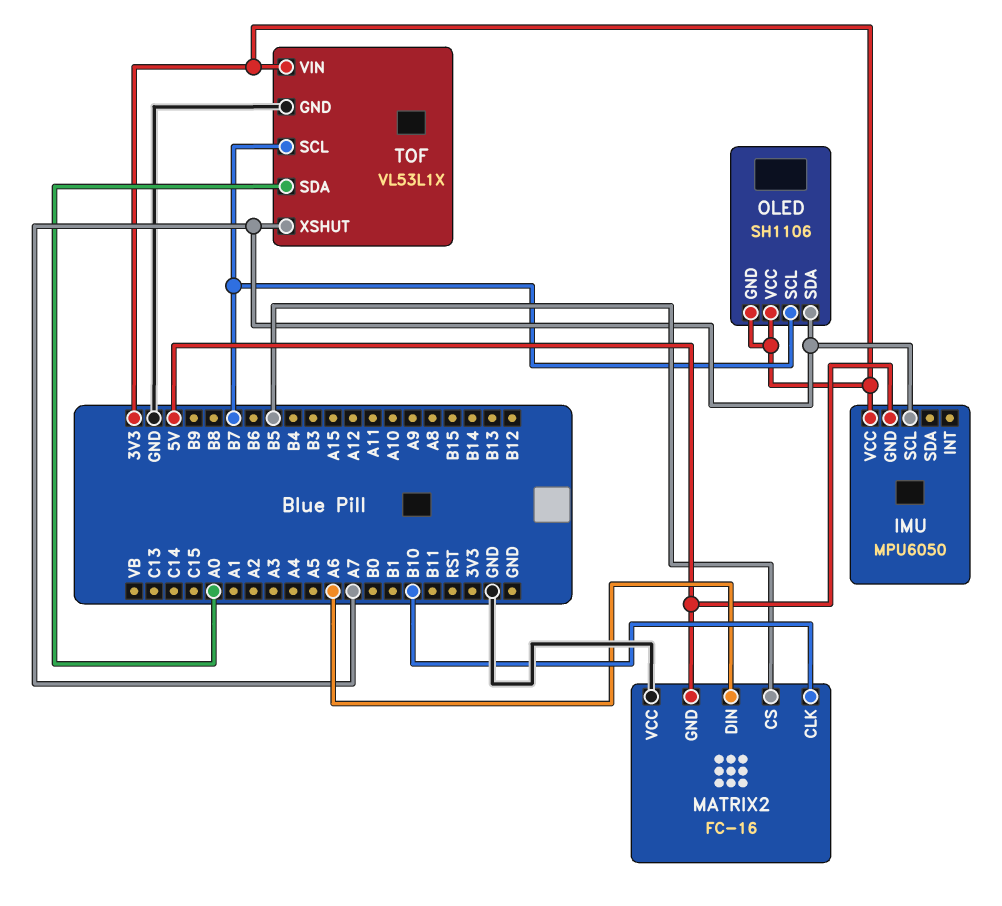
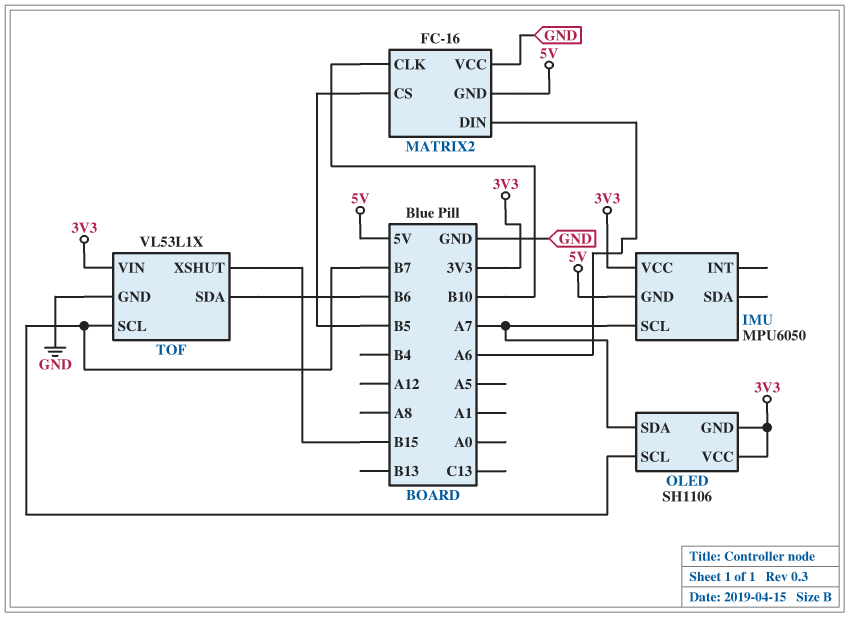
TOF pin SDA: A0 -> B6
TOF pin XSHUT: A7 -> B15

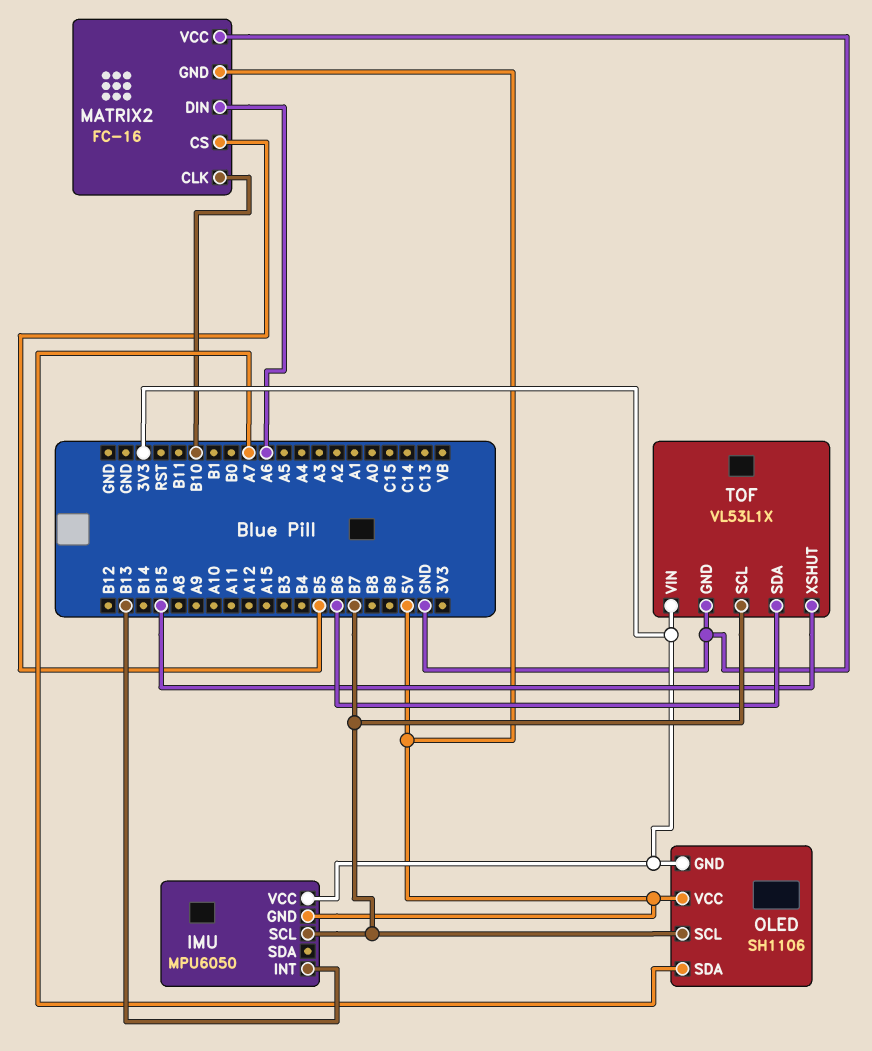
IMU pin INT: none -> B13
IMU pin SCL: A7 -> B7
OLED pin VCC: 3V3 -> 5V

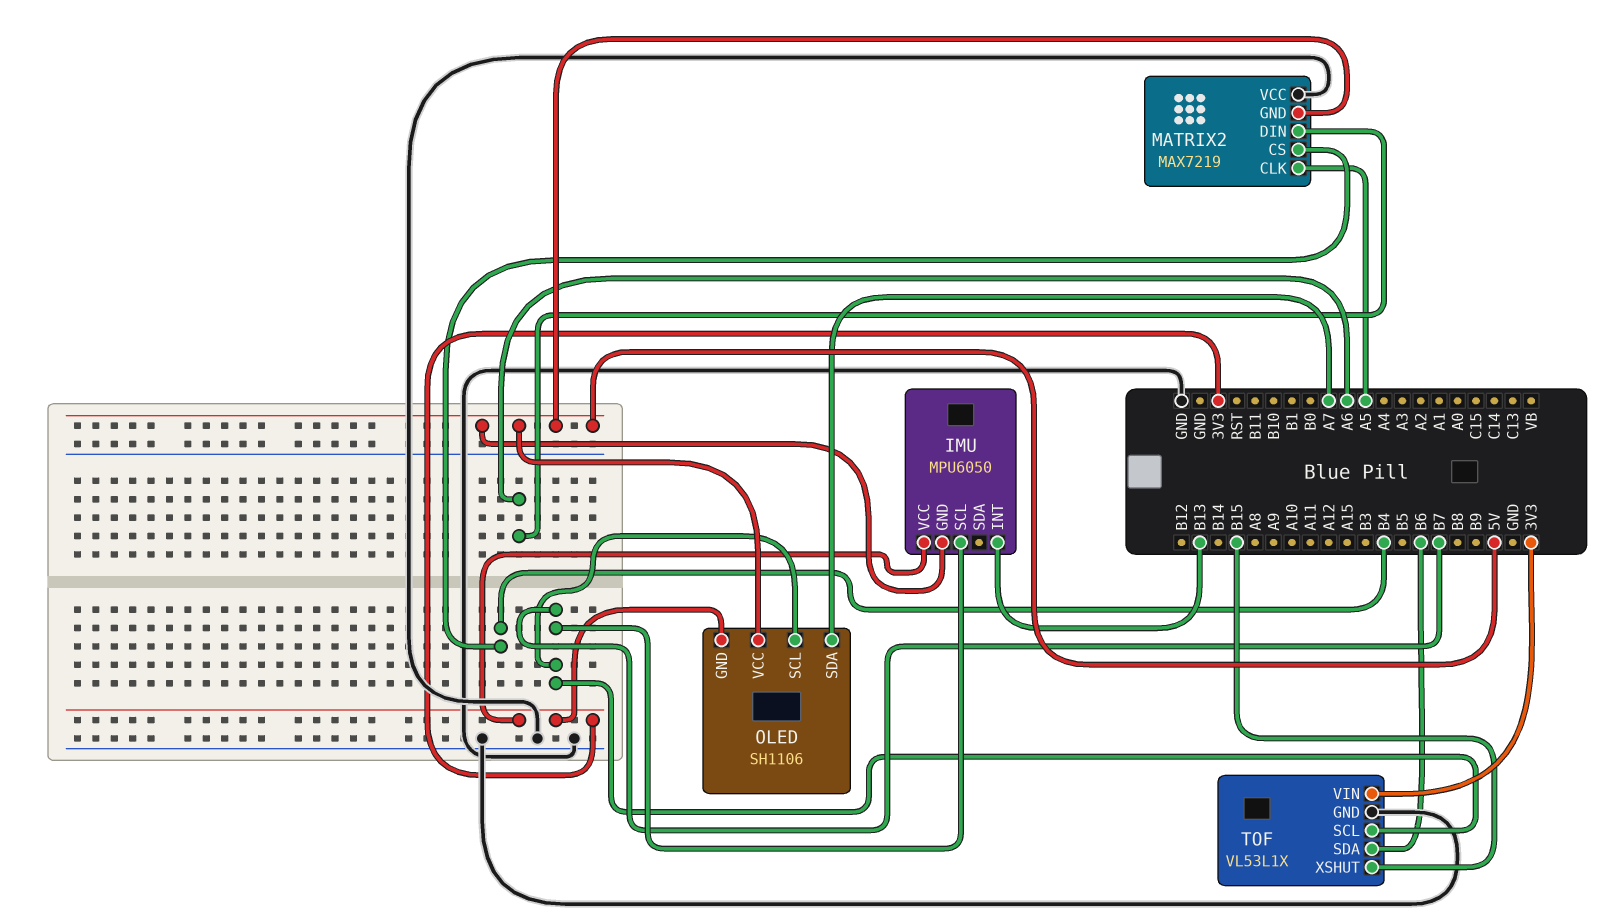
MATRIX2: FC-16 -> MAX7219
MATRIX2 pin CLK: B10 -> A5
MATRIX2 pin CS: B5 -> B4

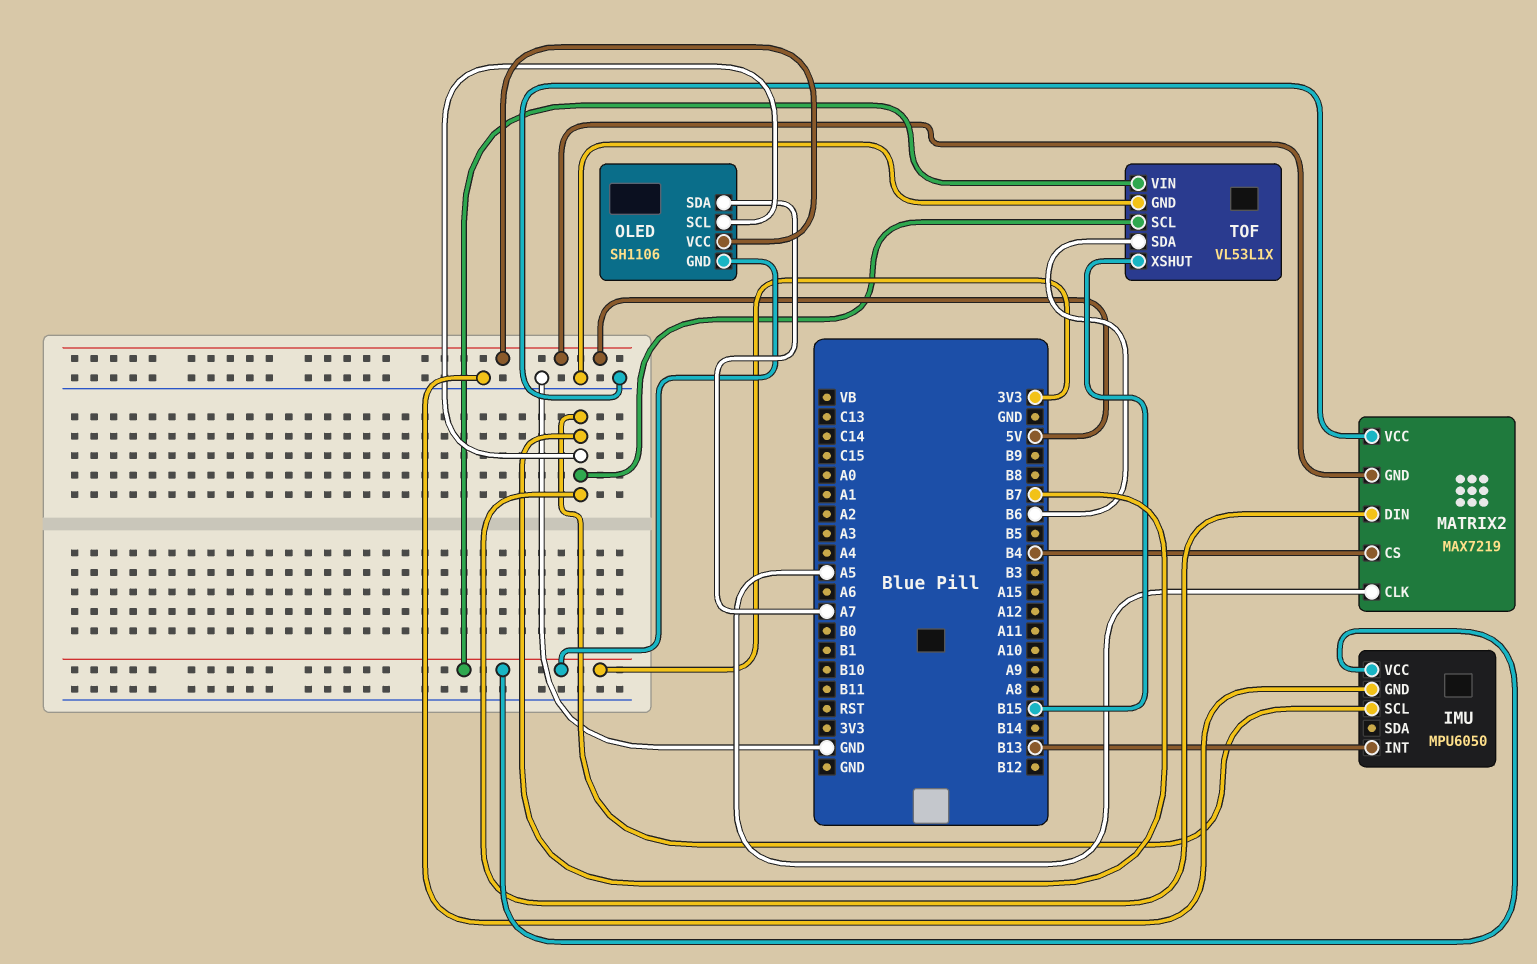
IMU pin GND: 5V -> GND
MATRIX2 pin DIN: A6 -> B7

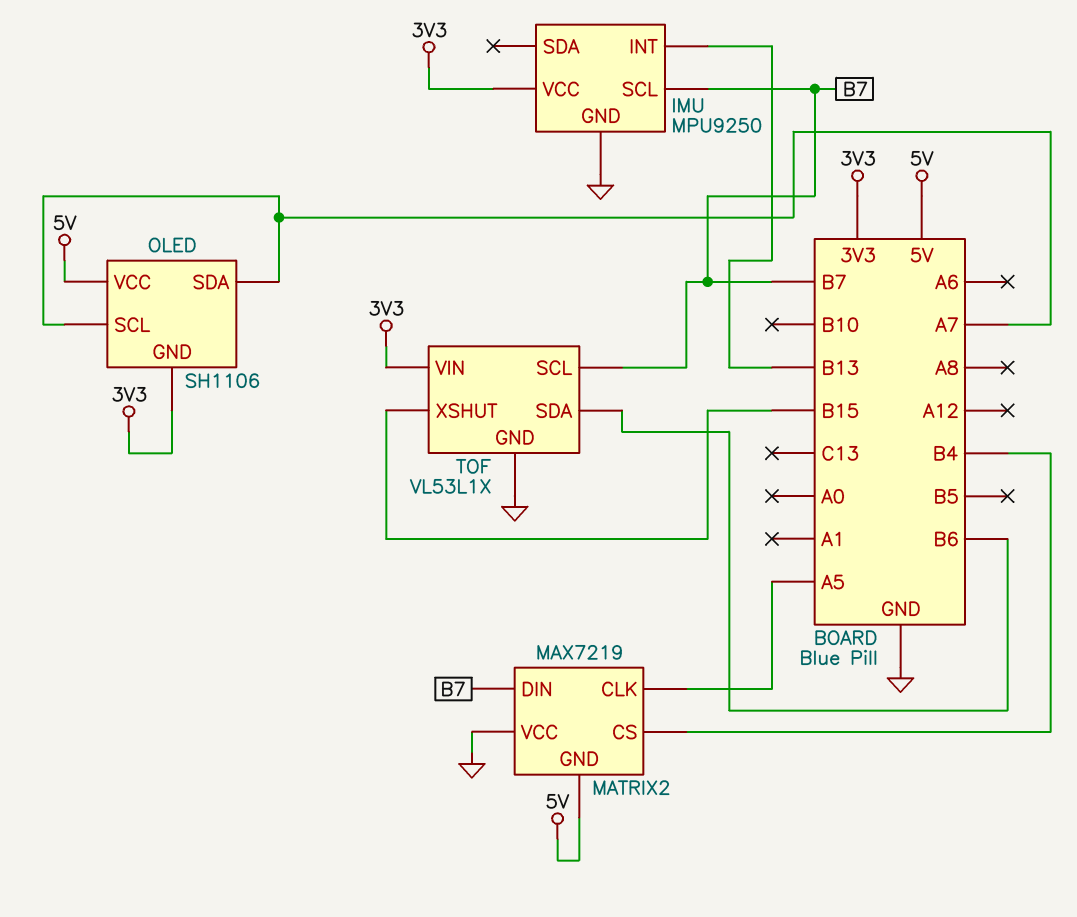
IMU: MPU6050 -> MPU9250
OLED pin SCL: B7 -> A7

